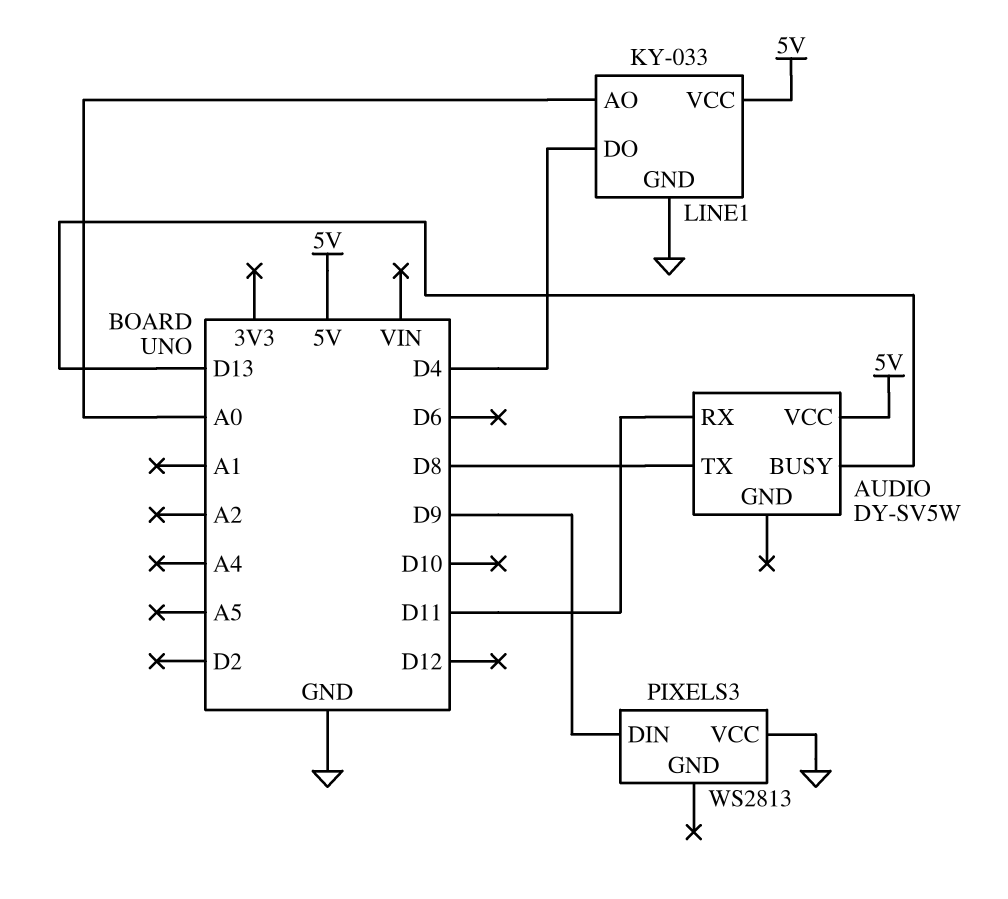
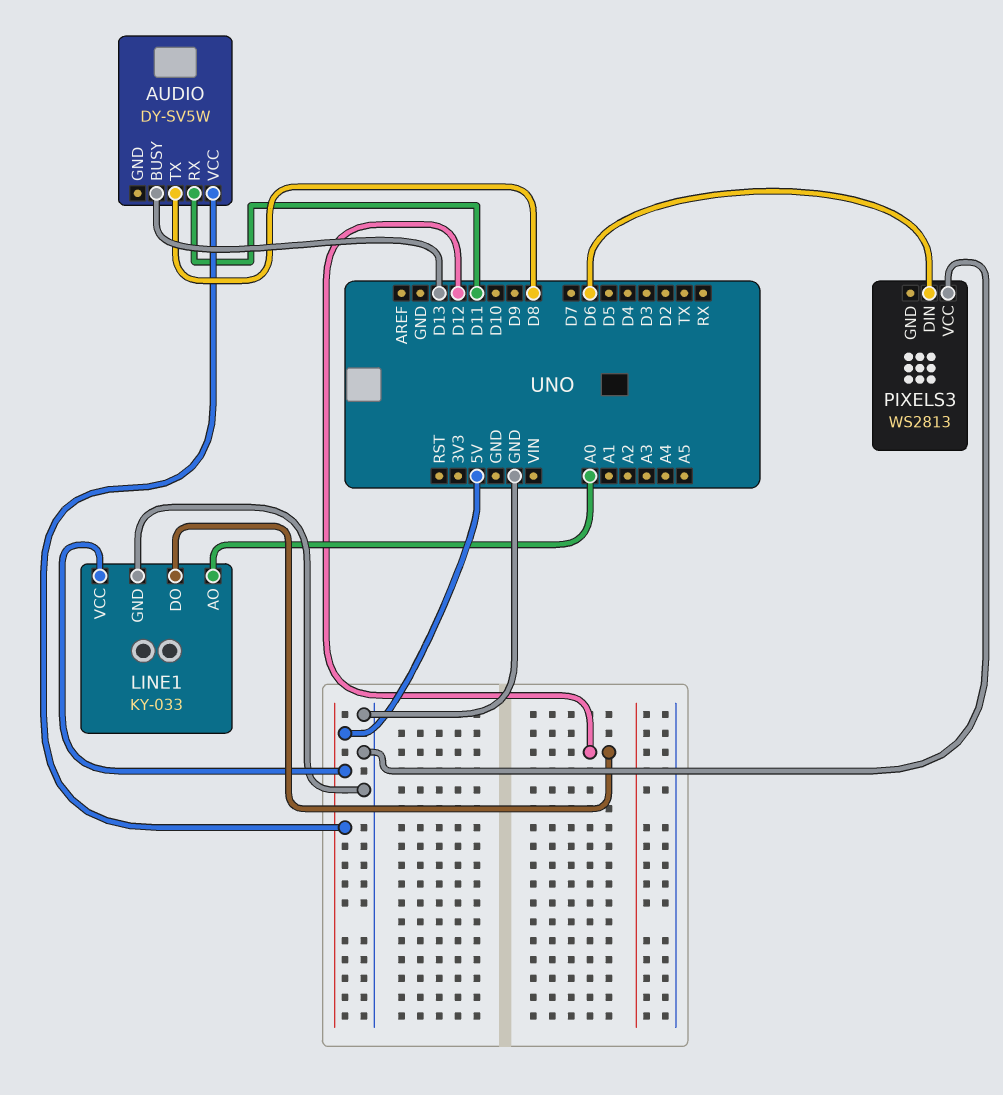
LINE1 pin DO: D4 -> D12
PIXELS3 pin DIN: D9 -> D6

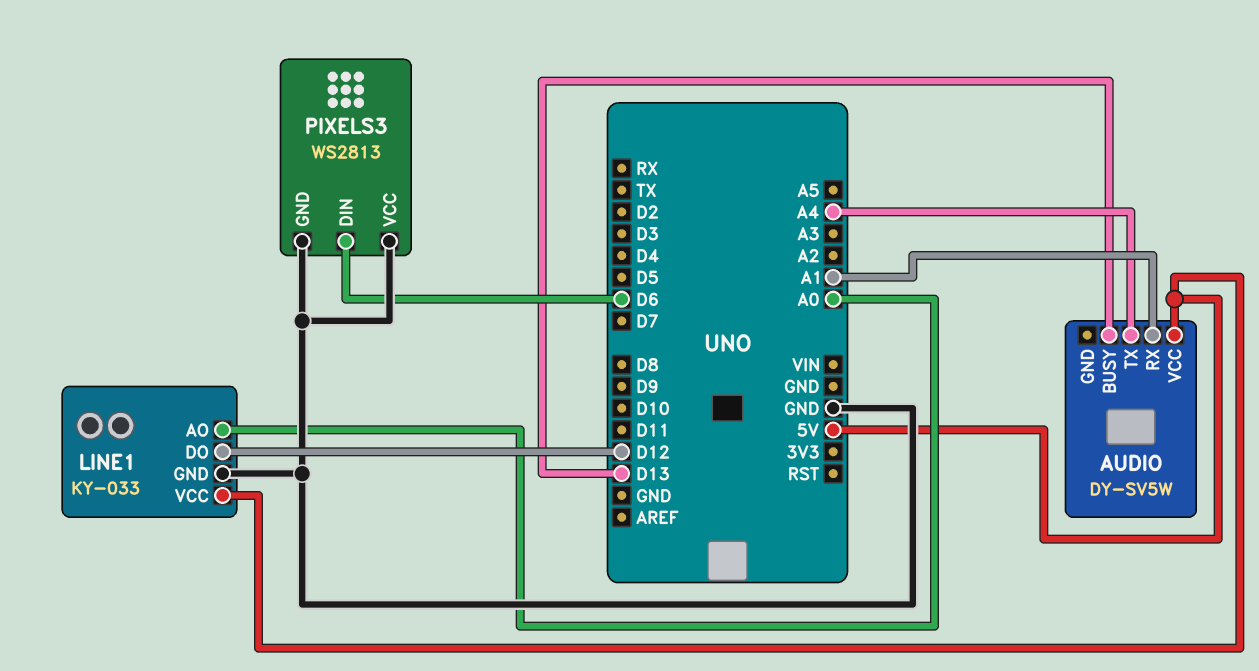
AUDIO pin RX: D11 -> A1
AUDIO pin TX: D8 -> A4
PIXELS3 pin GND: none -> GND

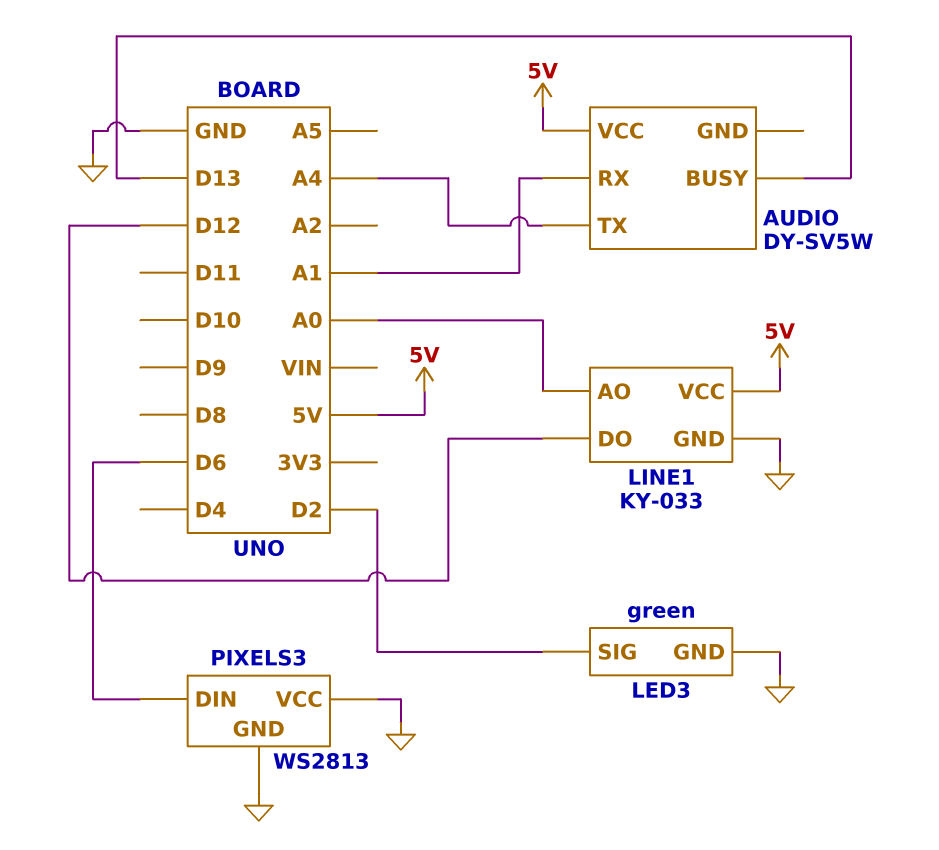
LED3: none -> green
LED3 pin GND: none -> GND
LED3 pin SIG: none -> D2

